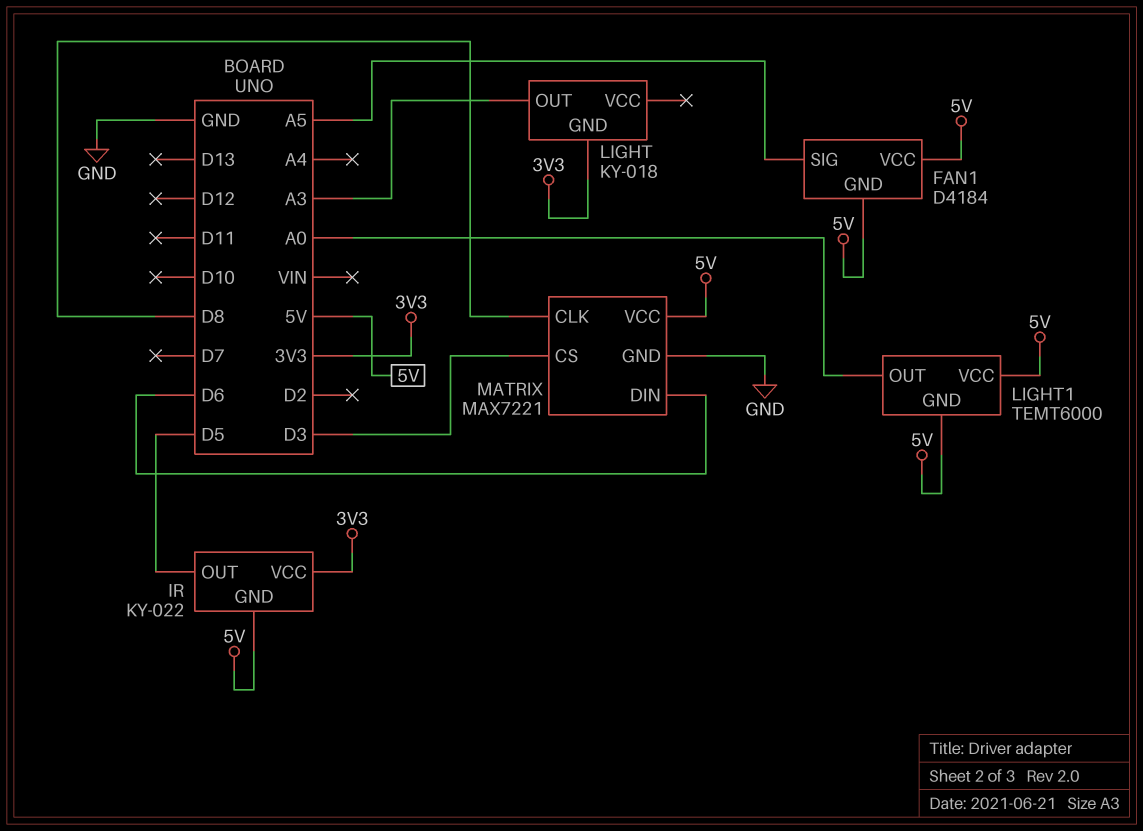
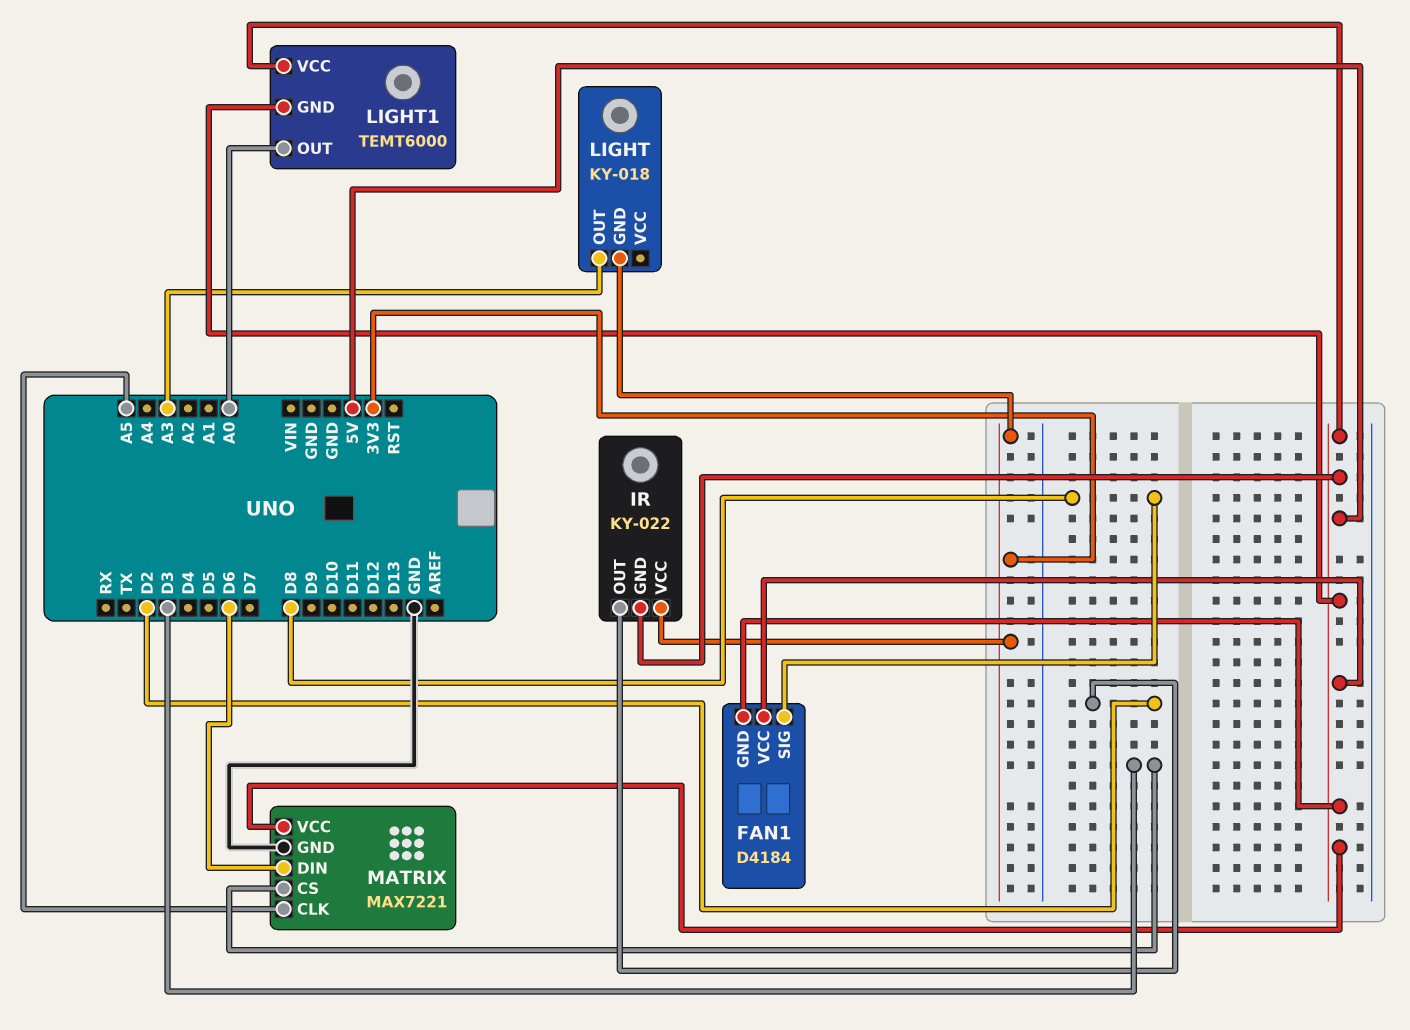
FAN1 pin SIG: A5 -> D8
IR pin OUT: D5 -> D2
MATRIX pin CLK: D8 -> A5

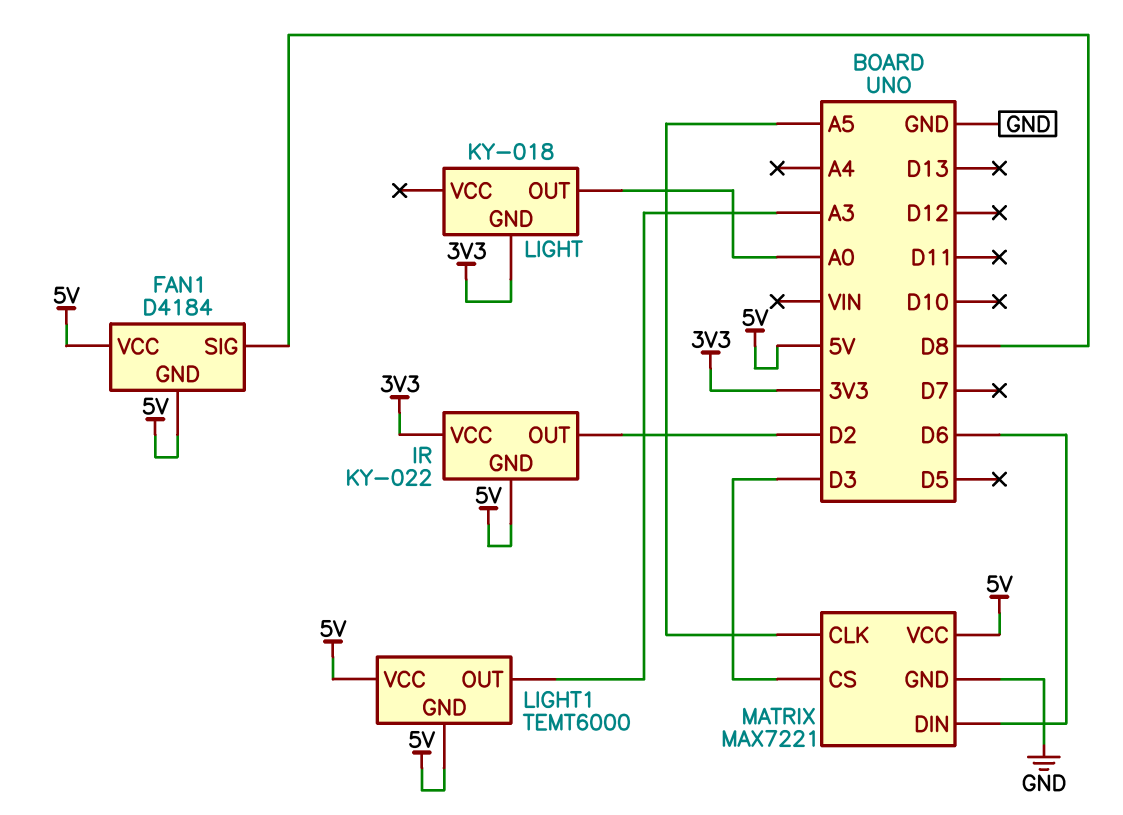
LIGHT pin OUT: A3 -> A0
LIGHT1 pin OUT: A0 -> A3

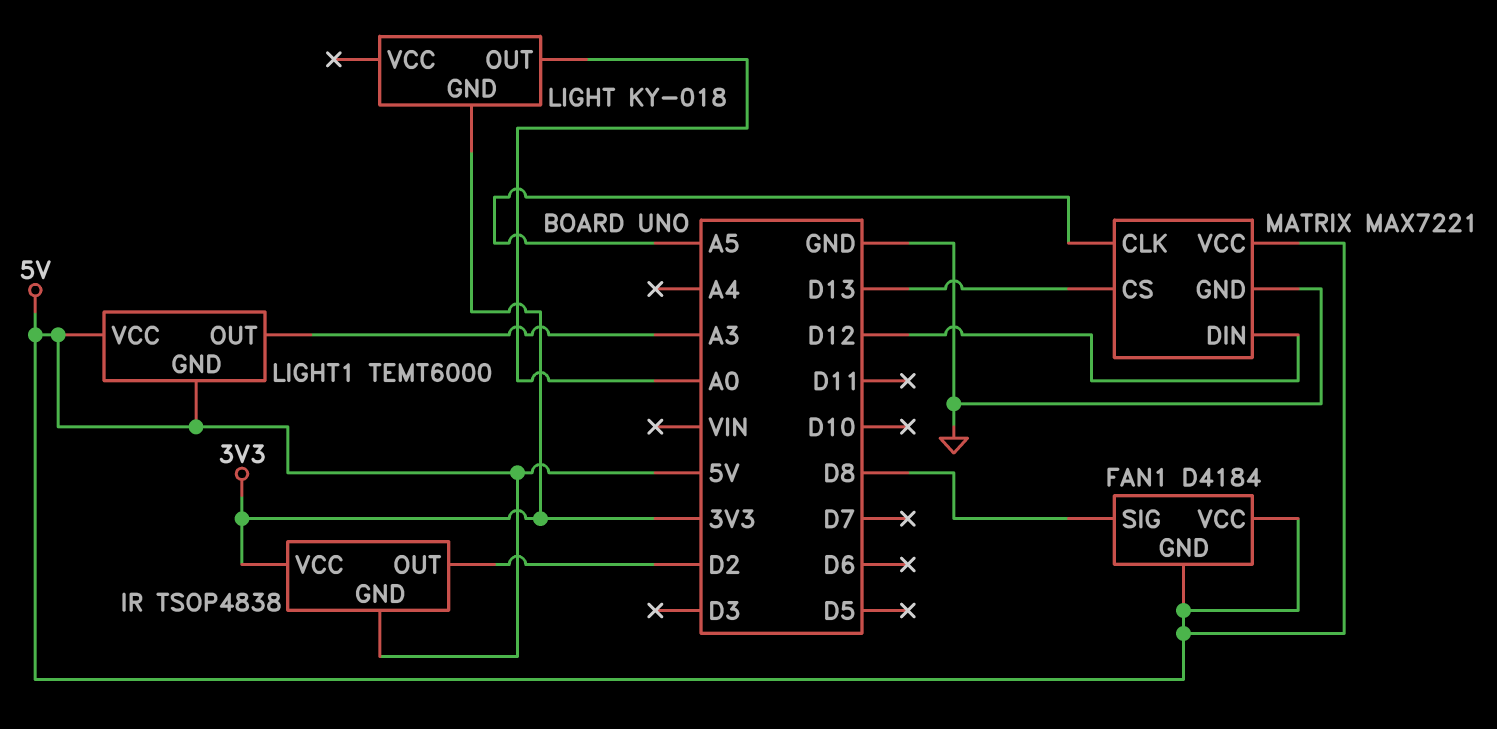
IR: KY-022 -> TSOP4838
MATRIX pin CS: D3 -> D13
MATRIX pin DIN: D6 -> D12

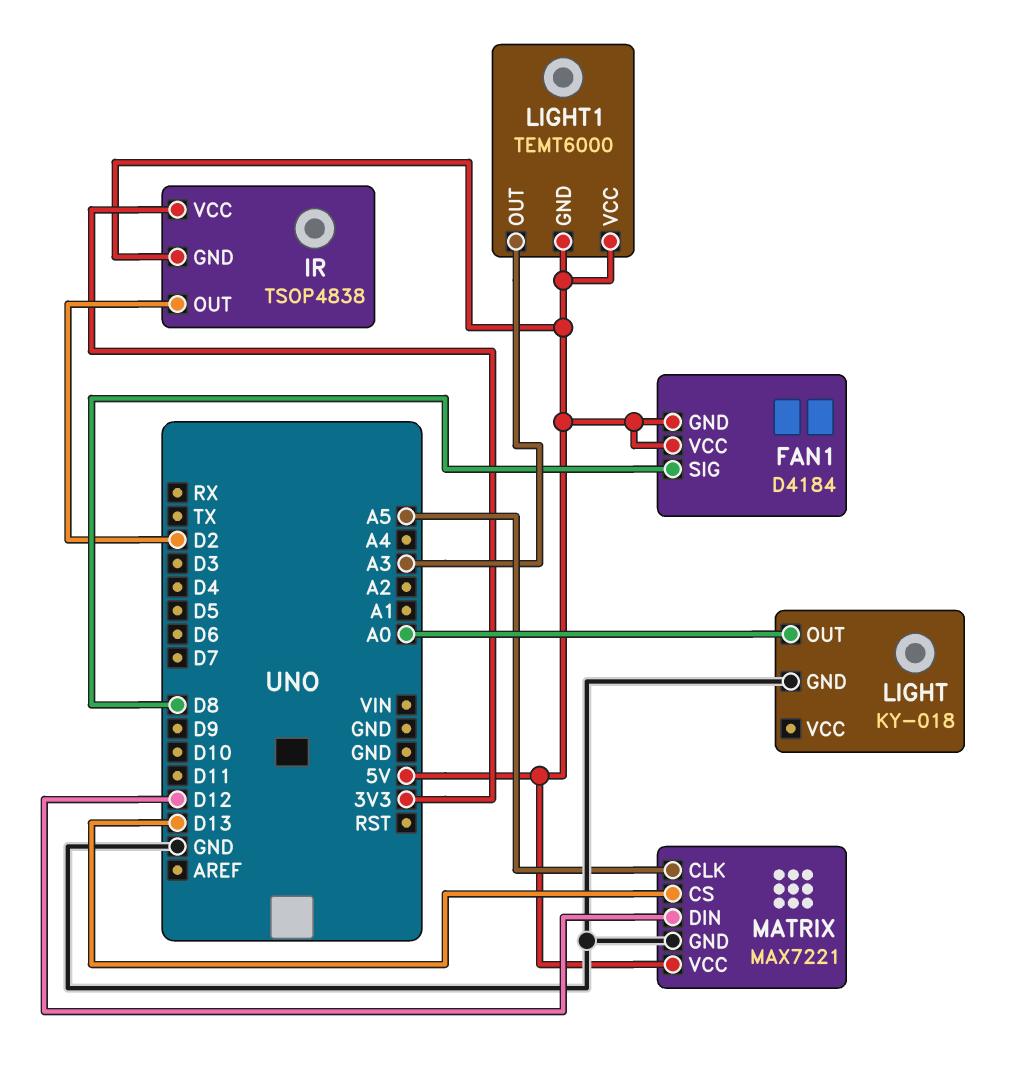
LIGHT pin GND: 3V3 -> GND

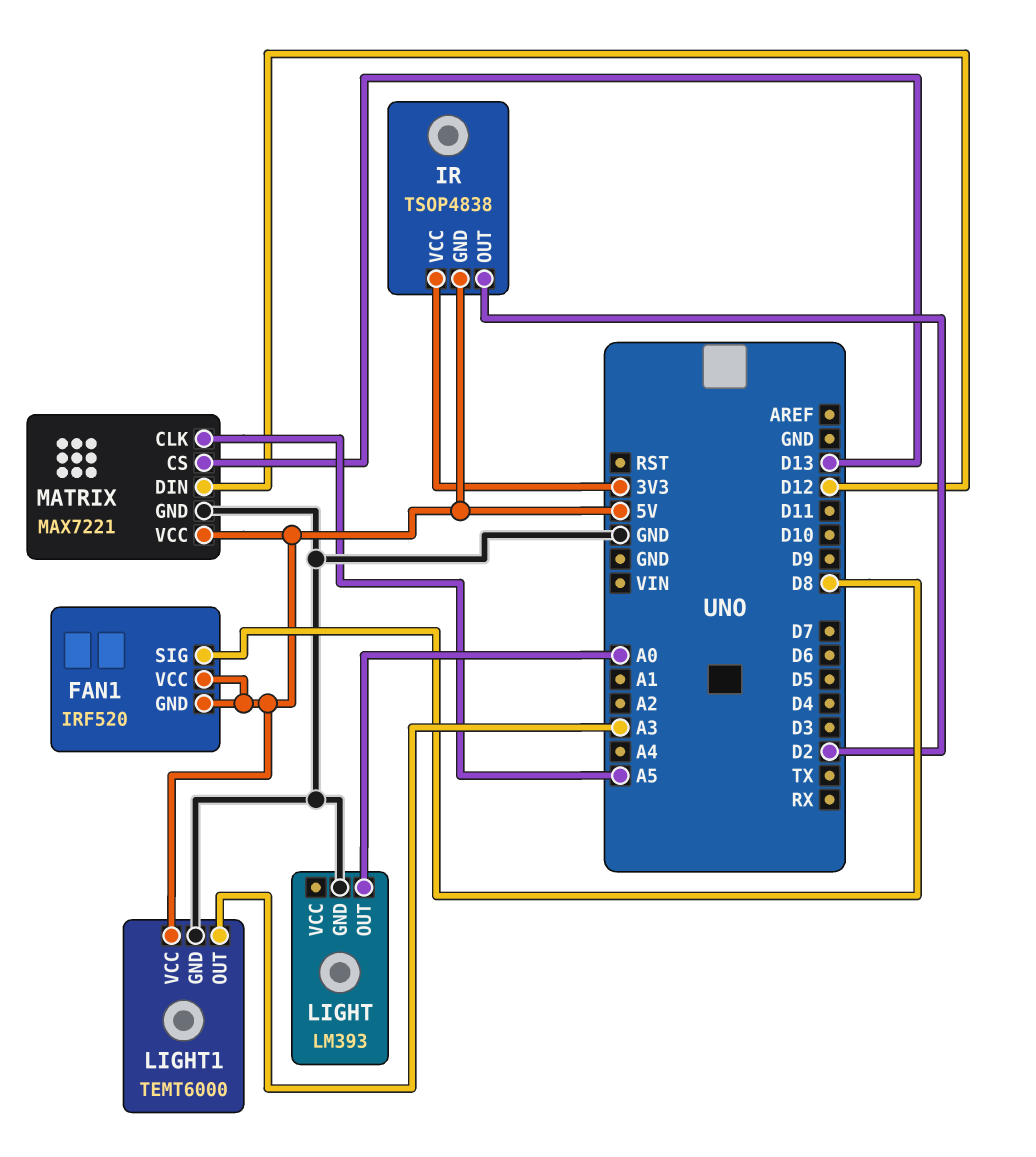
FAN1: D4184 -> IRF520
LIGHT: KY-018 -> LM393
LIGHT1 pin GND: 5V -> GND

